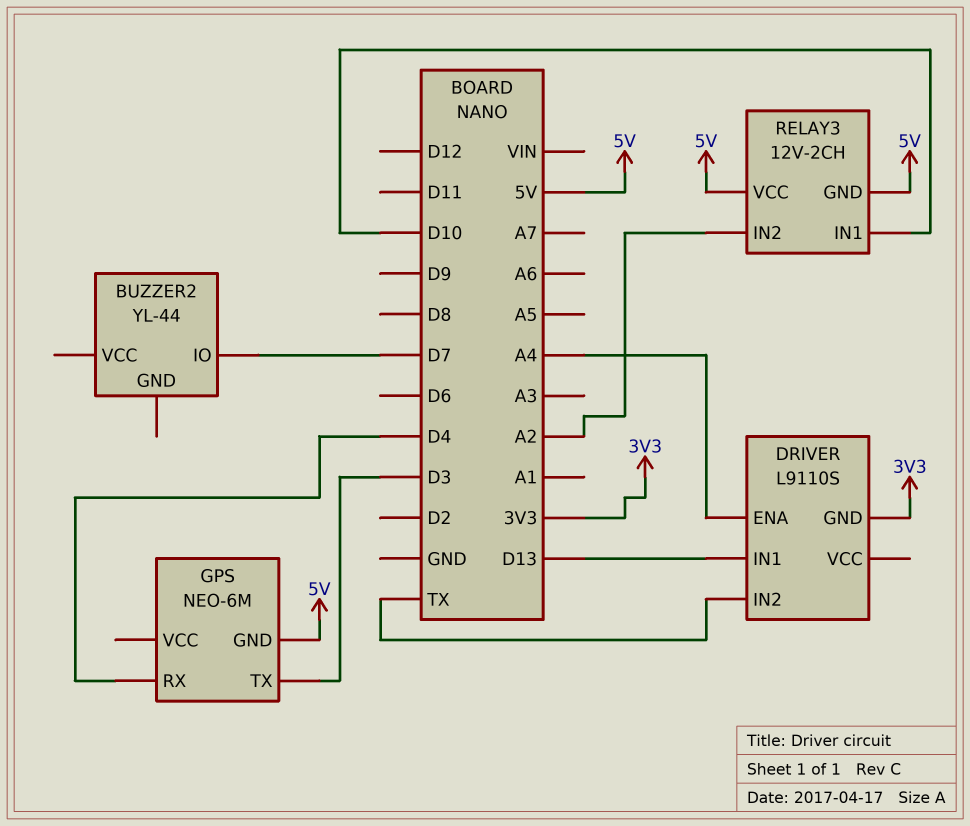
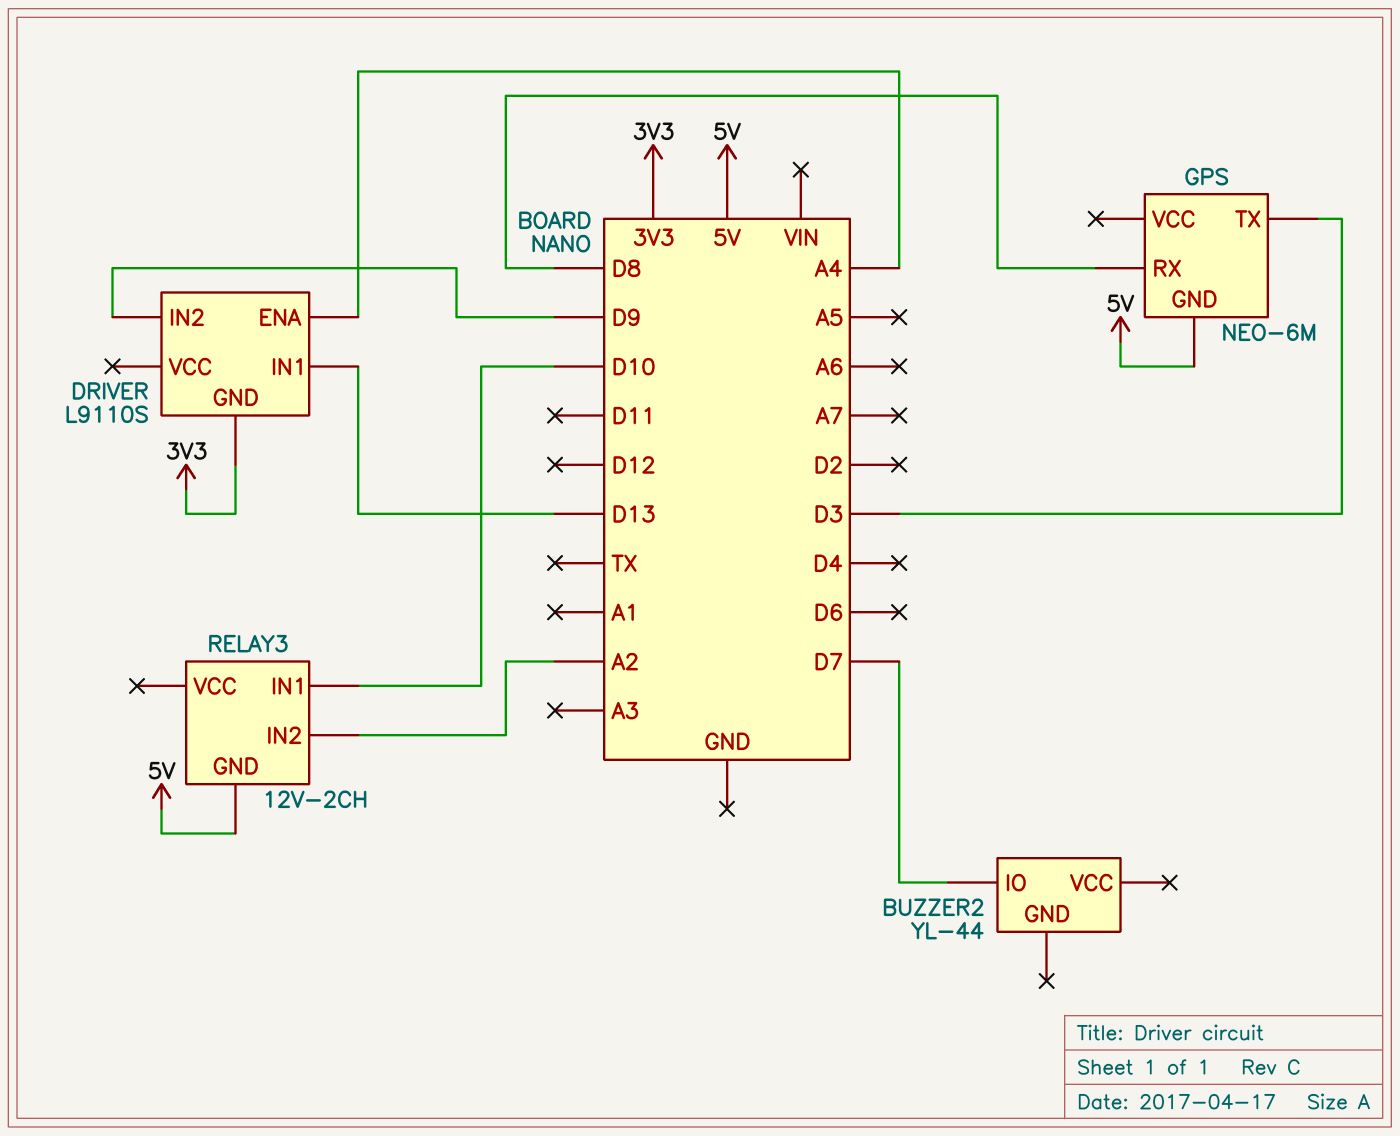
DRIVER pin IN2: TX -> D9
GPS pin RX: D4 -> D8
RELAY3 pin VCC: 5V -> none

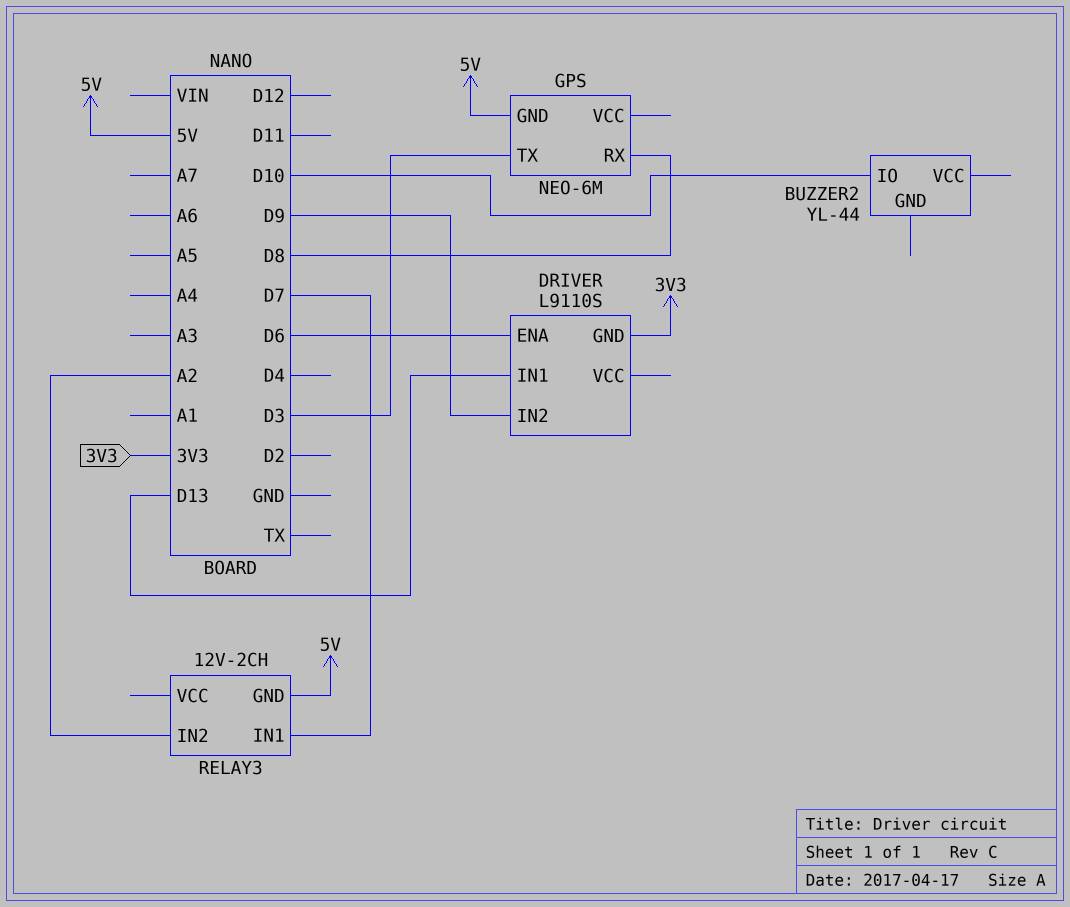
BUZZER2 pin IO: D7 -> D10
DRIVER pin ENA: A4 -> D6
RELAY3 pin IN1: D10 -> D7

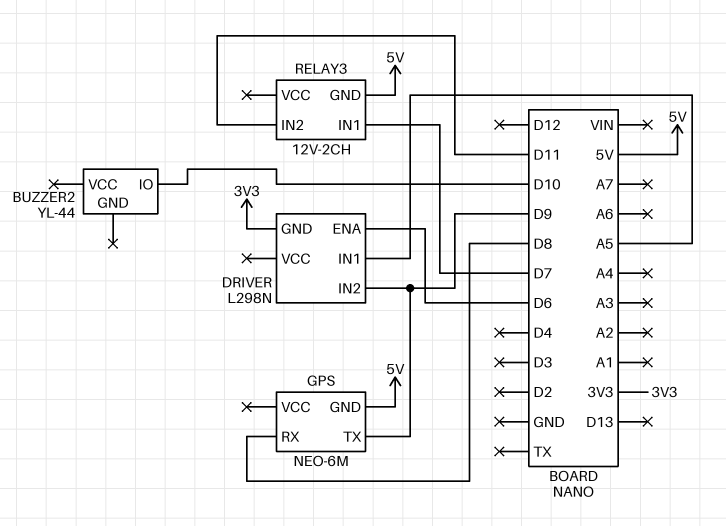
DRIVER: L9110S -> L298N
DRIVER pin IN1: D13 -> A5
GPS pin TX: D3 -> D9
RELAY3 pin IN2: A2 -> D11

